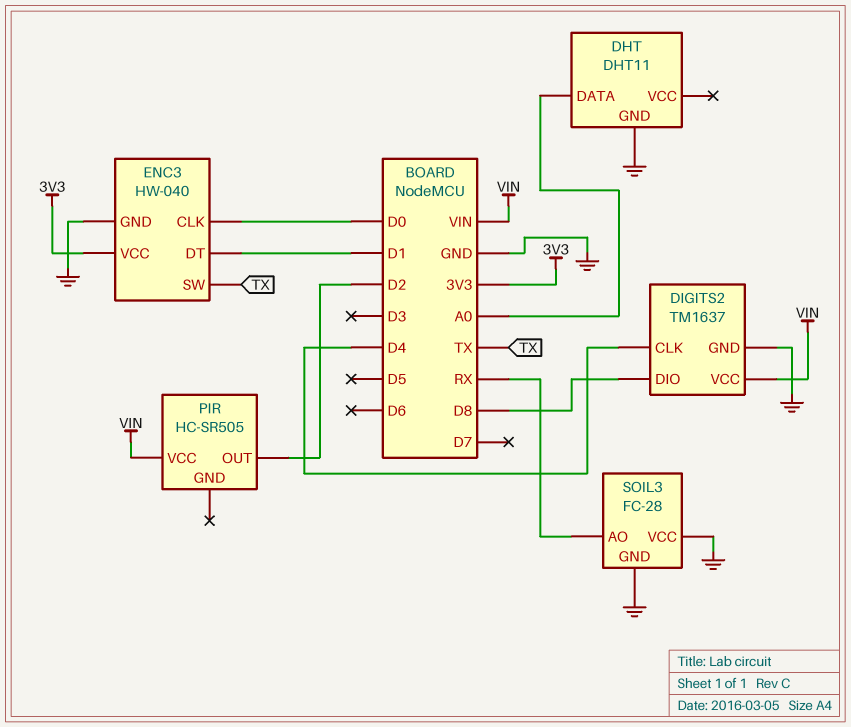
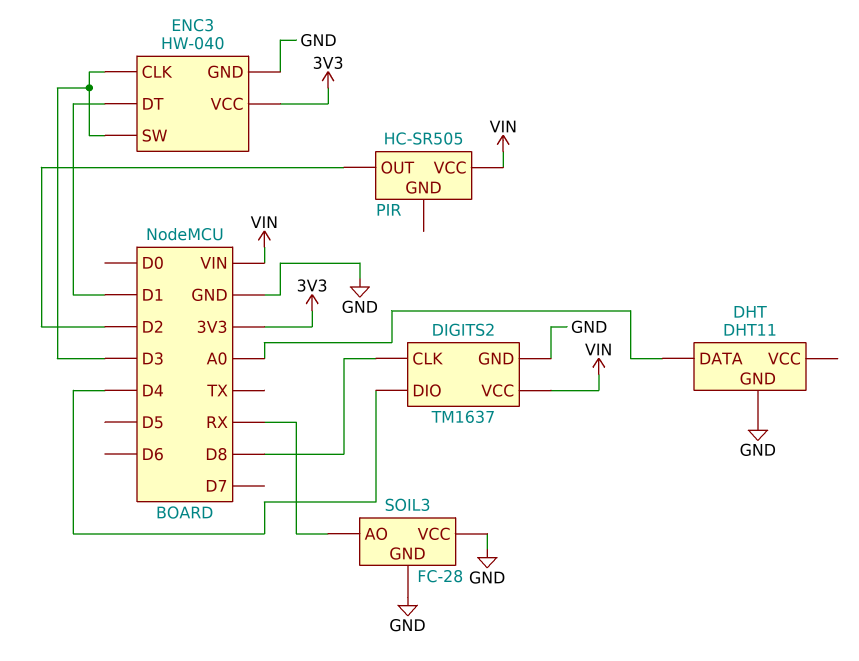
DIGITS2 pin CLK: D4 -> D8
DIGITS2 pin DIO: D8 -> D4
ENC3 pin CLK: D0 -> D3
ENC3 pin SW: TX -> D3

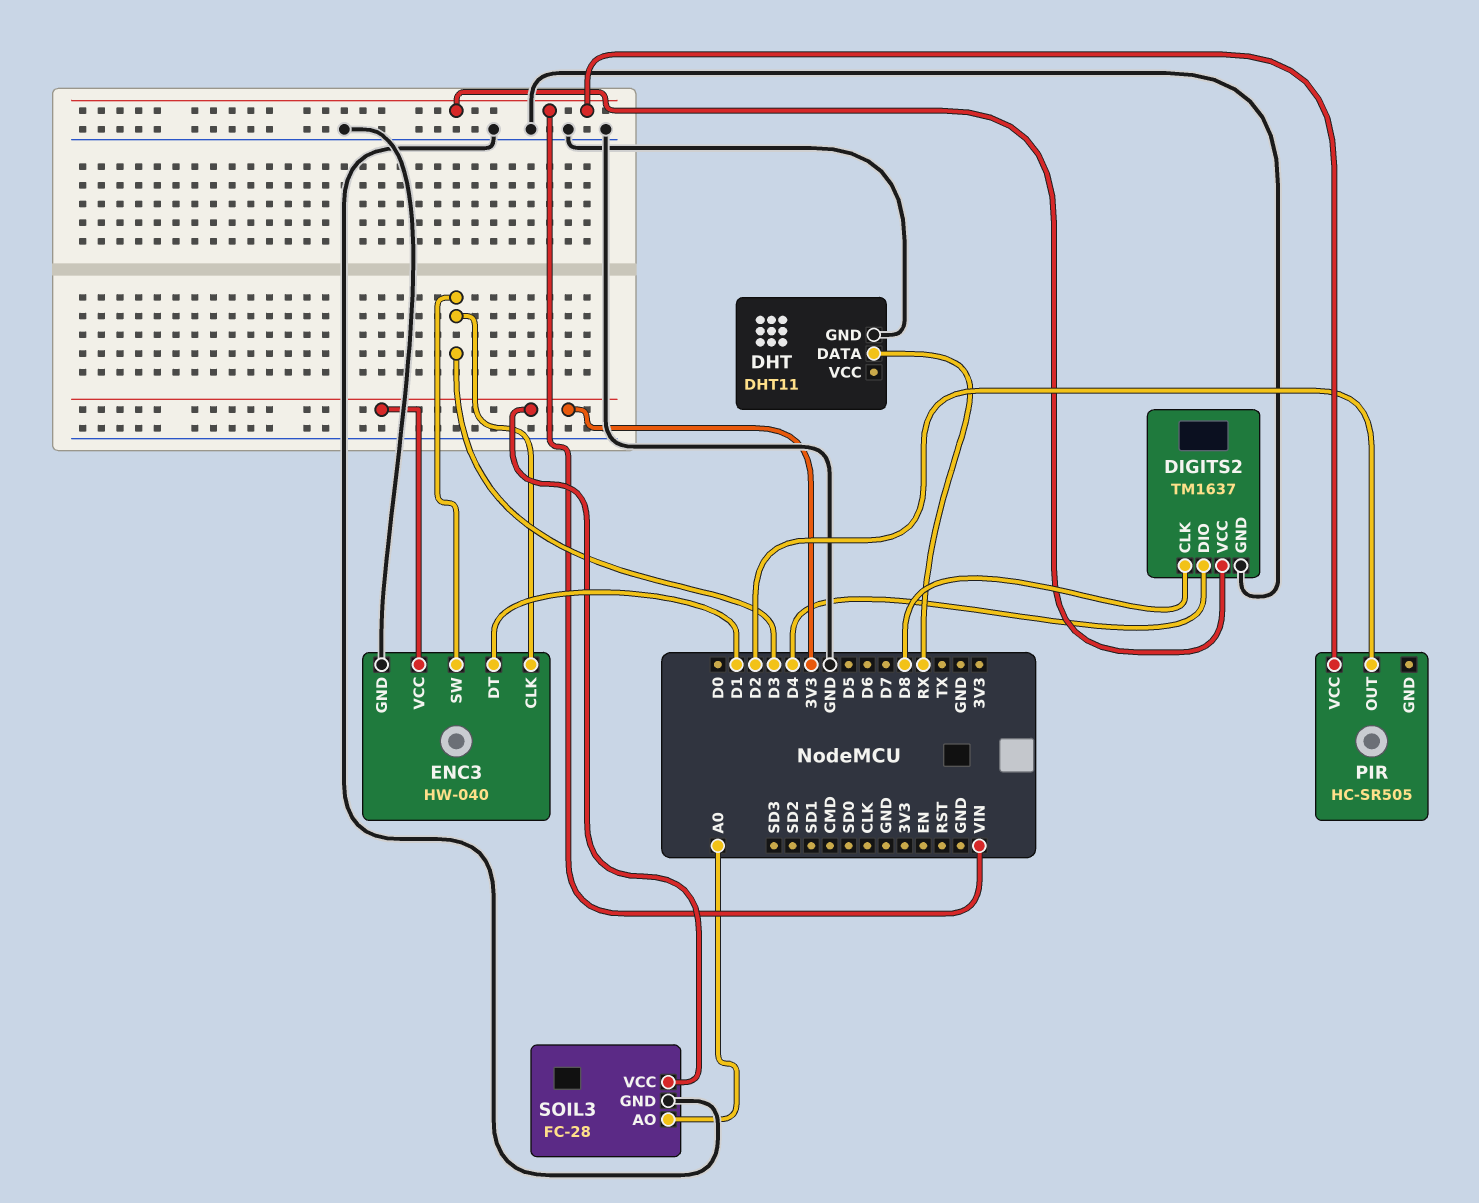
DHT pin DATA: A0 -> RX
SOIL3 pin AO: RX -> A0
SOIL3 pin VCC: GND -> 3V3

